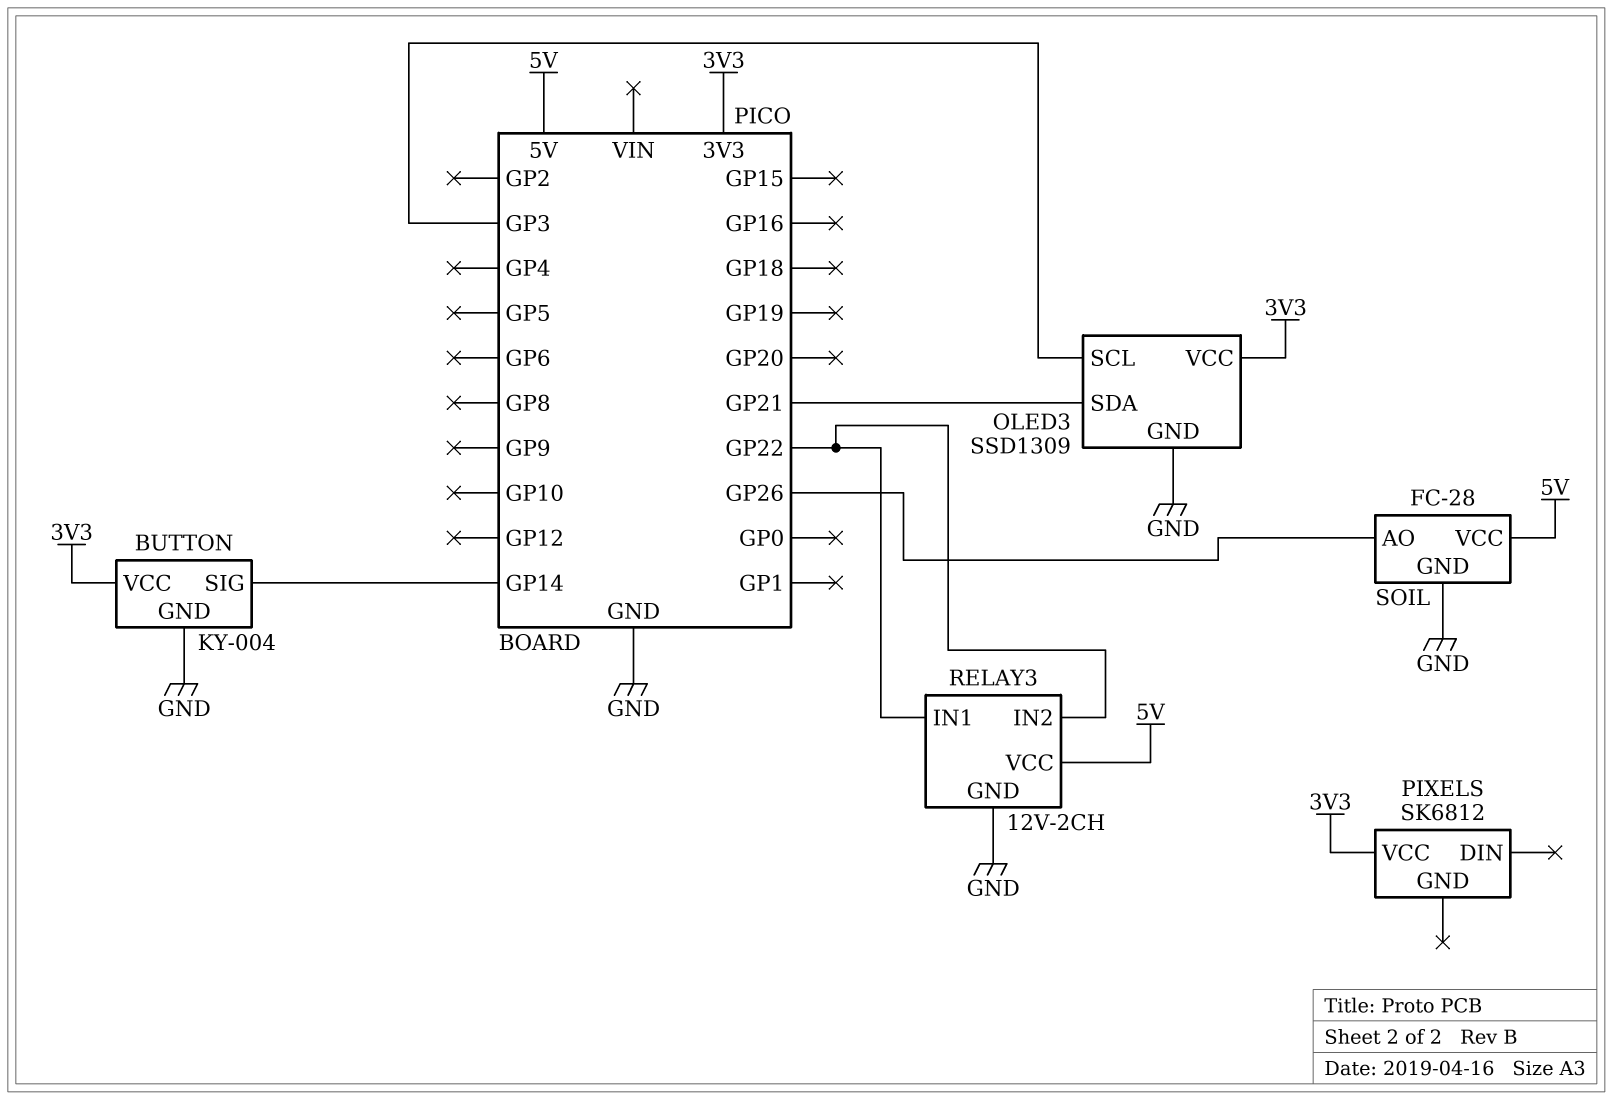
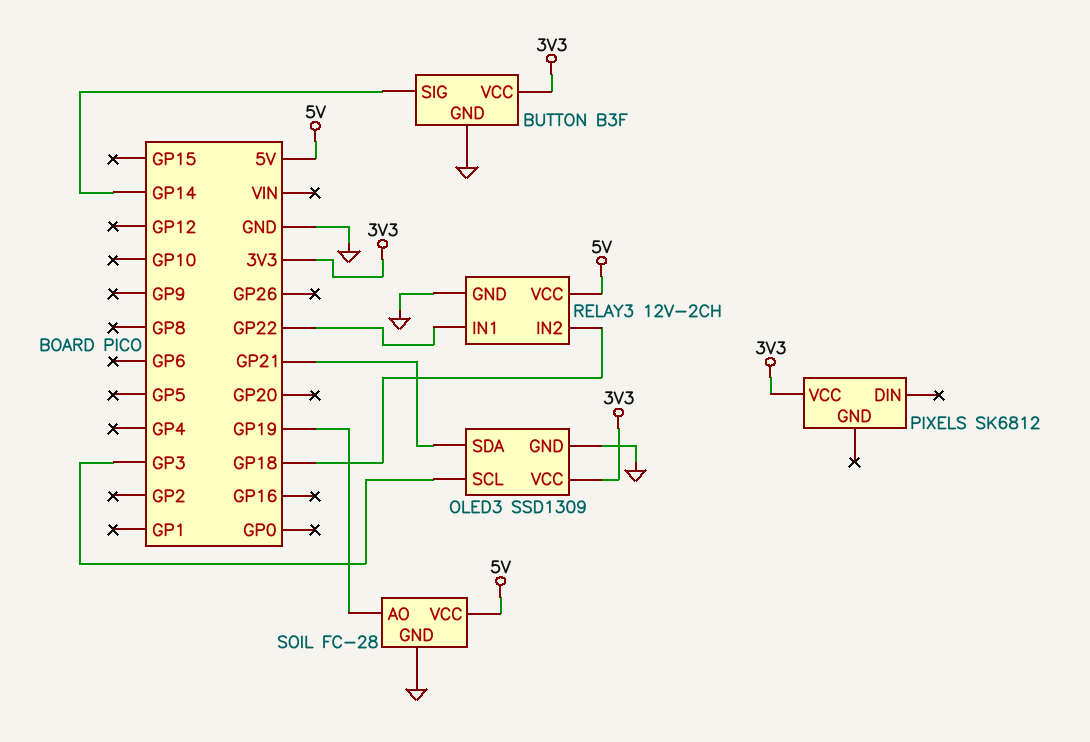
BUTTON: KY-004 -> B3F
RELAY3 pin IN2: GP22 -> GP18
SOIL pin AO: GP26 -> GP19

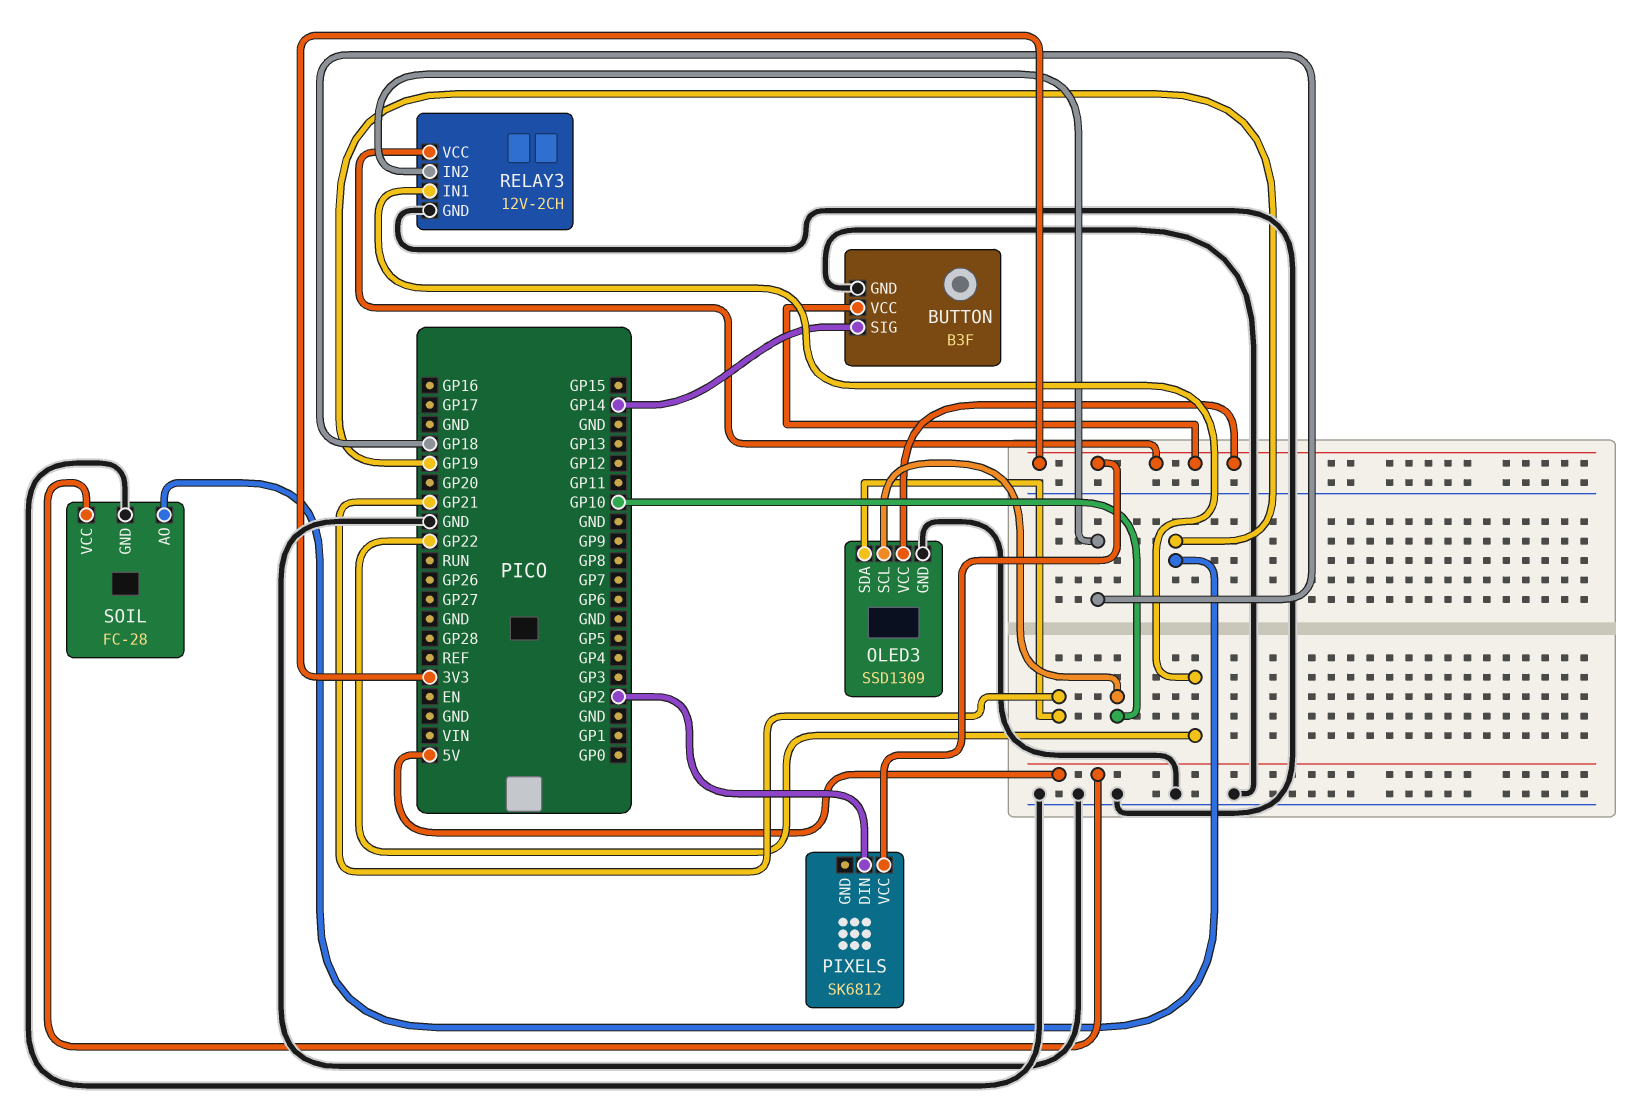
OLED3 pin SCL: GP3 -> GP10
PIXELS pin DIN: none -> GP2
RELAY3 pin VCC: 5V -> 3V3

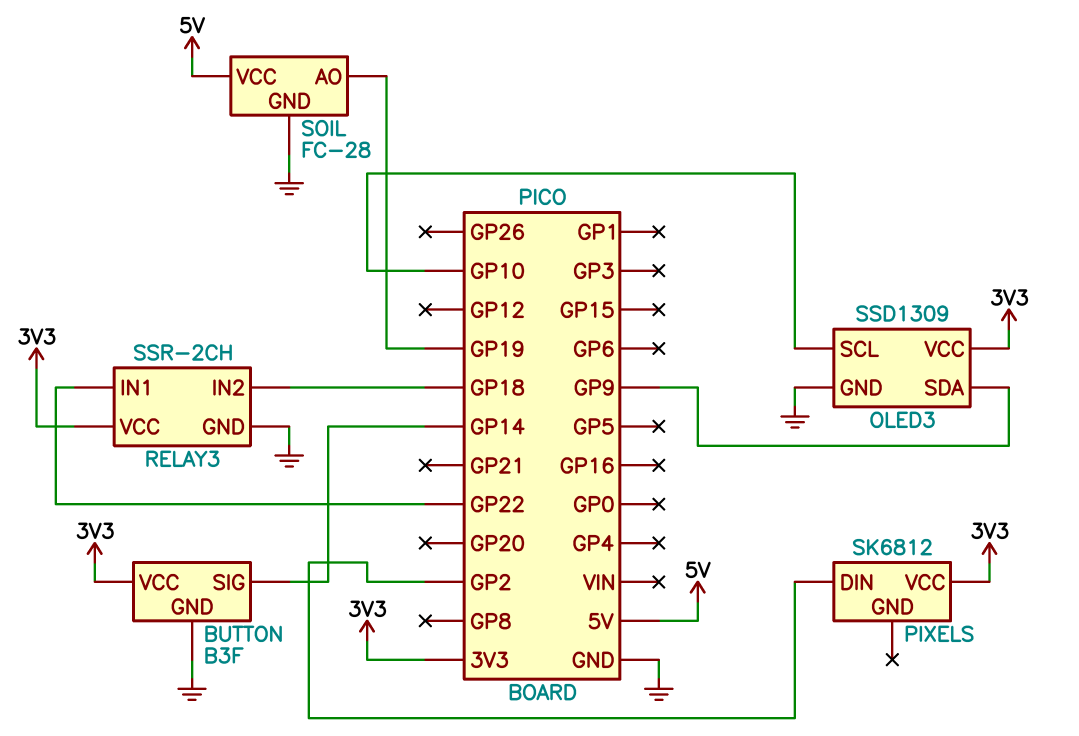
OLED3 pin SDA: GP21 -> GP9
RELAY3: 12V-2CH -> SSR-2CH

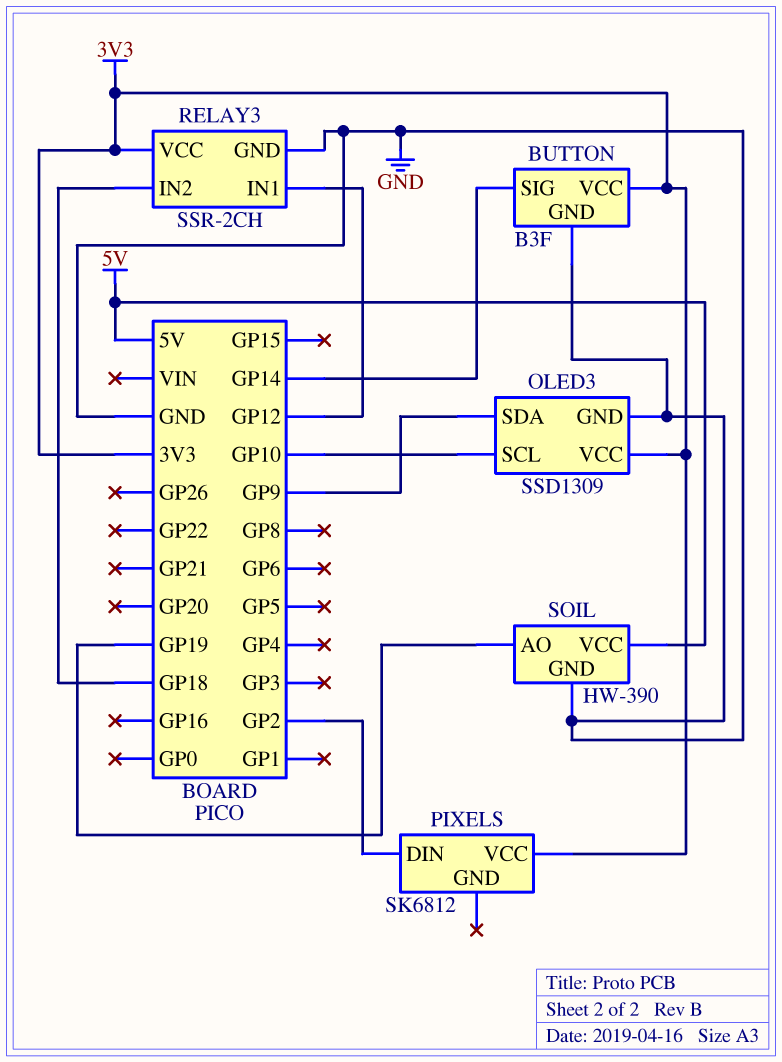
RELAY3 pin IN1: GP22 -> GP12
SOIL: FC-28 -> HW-390

